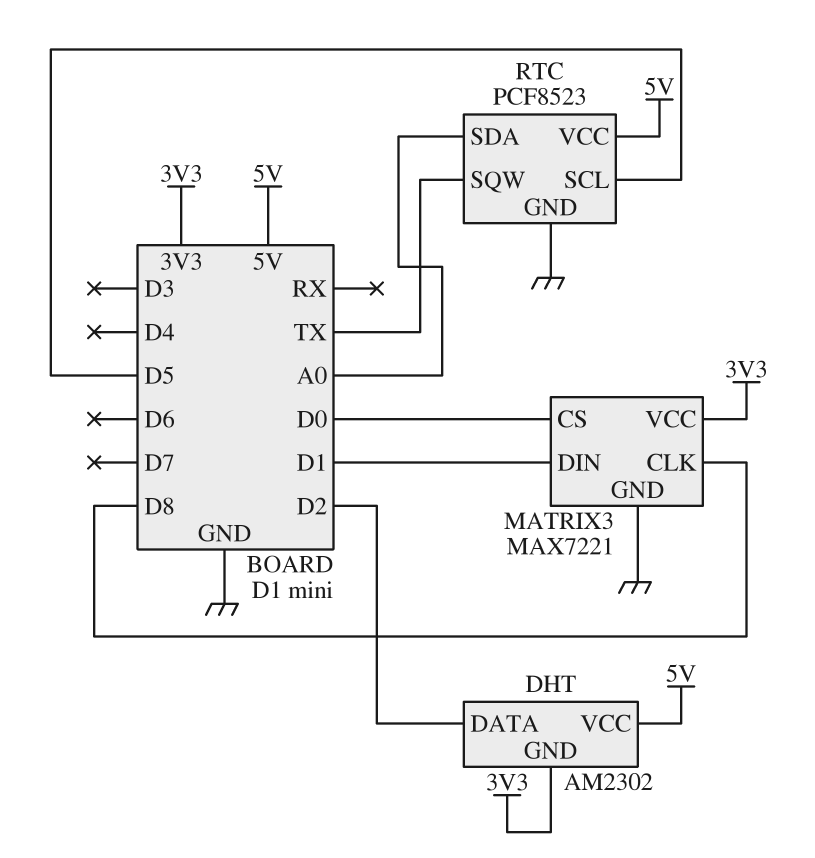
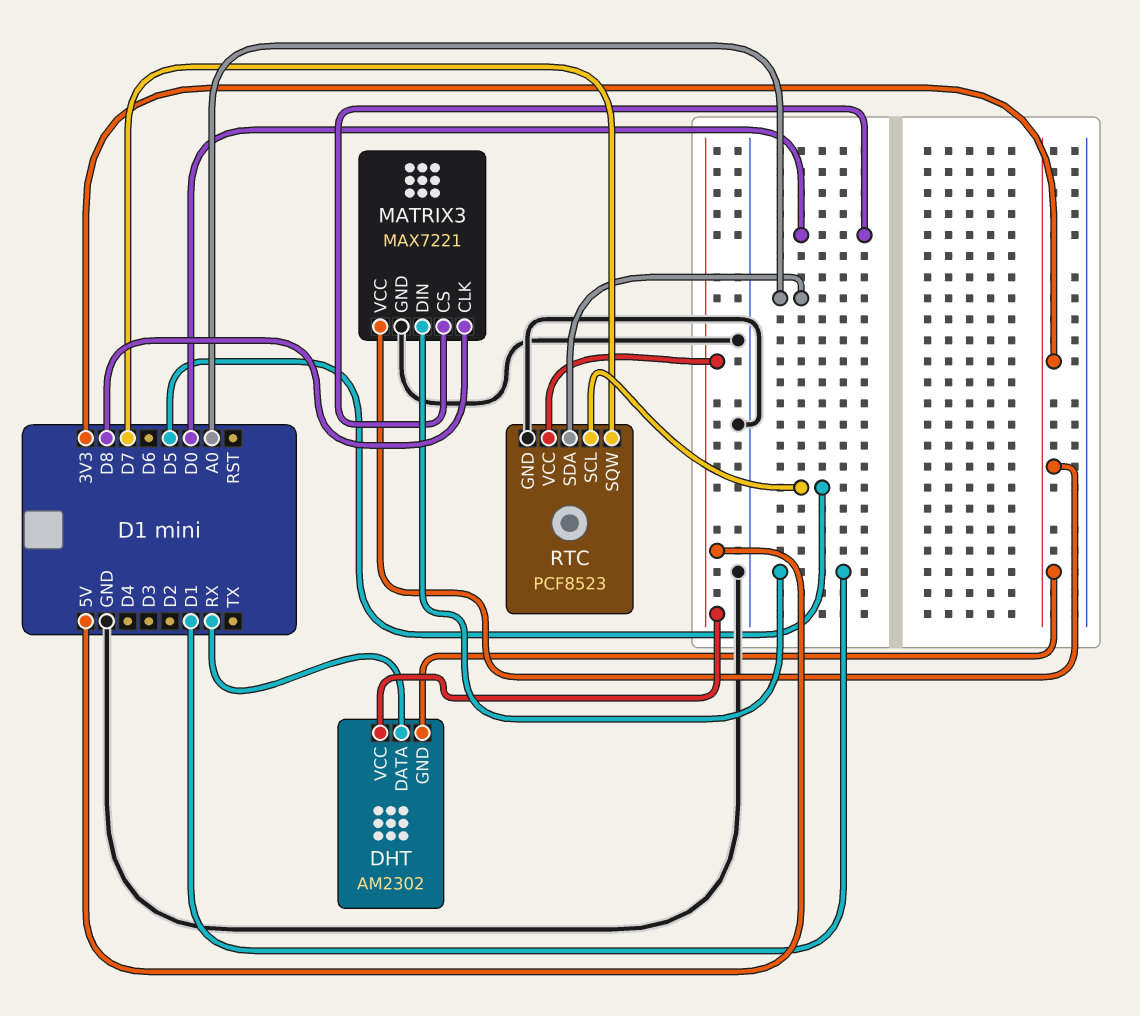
DHT pin DATA: D2 -> RX
RTC pin SQW: TX -> D7

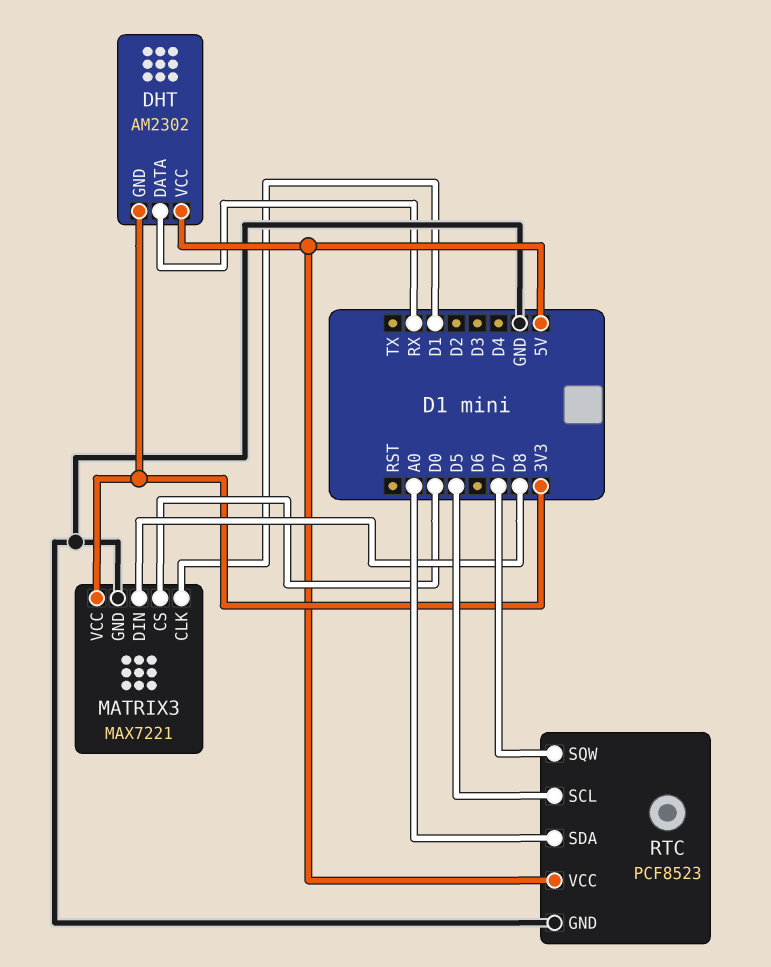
MATRIX3 pin CLK: D8 -> D1
MATRIX3 pin DIN: D1 -> D8

